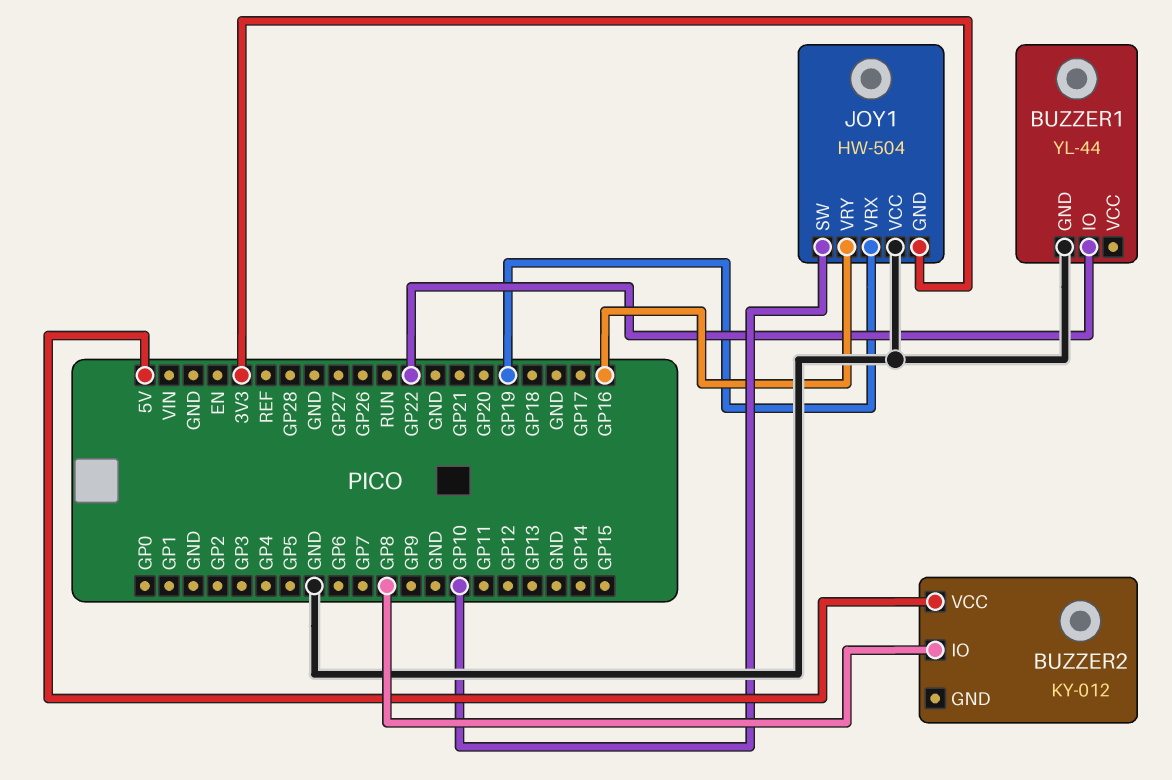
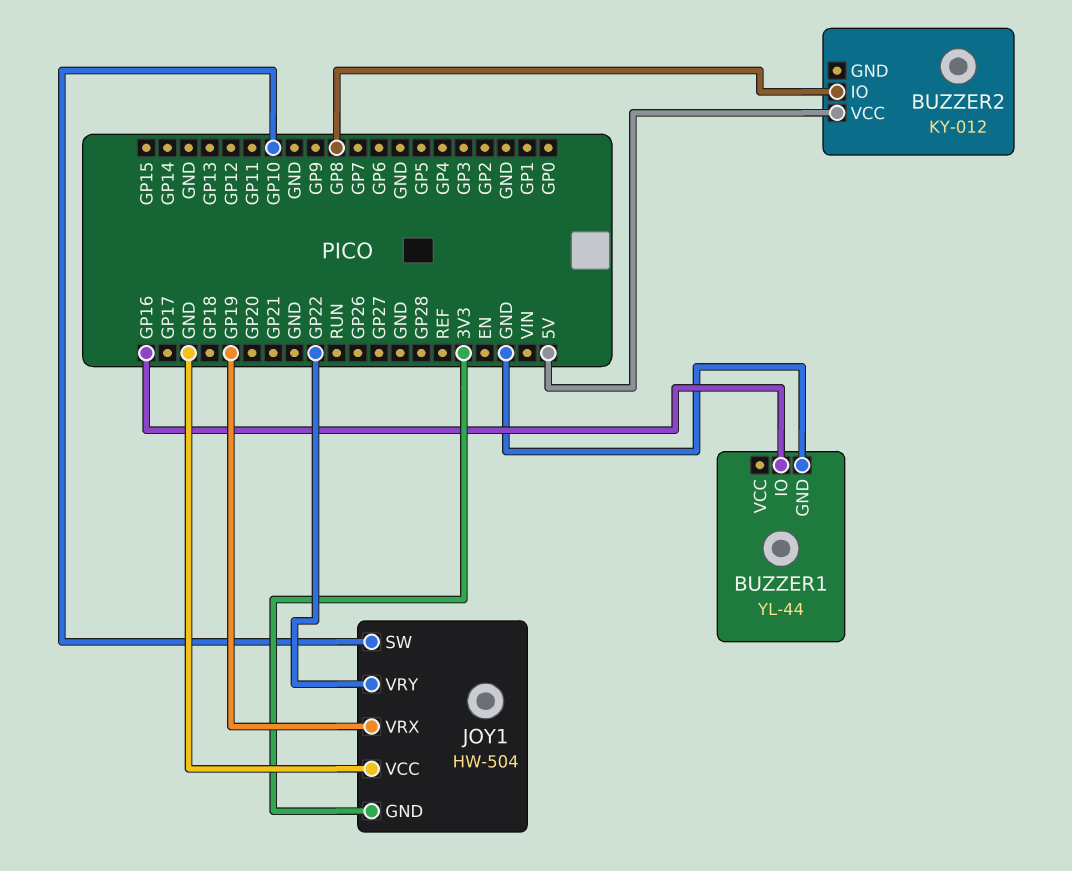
BUZZER1 pin IO: GP22 -> GP16
JOY1 pin VRY: GP16 -> GP22

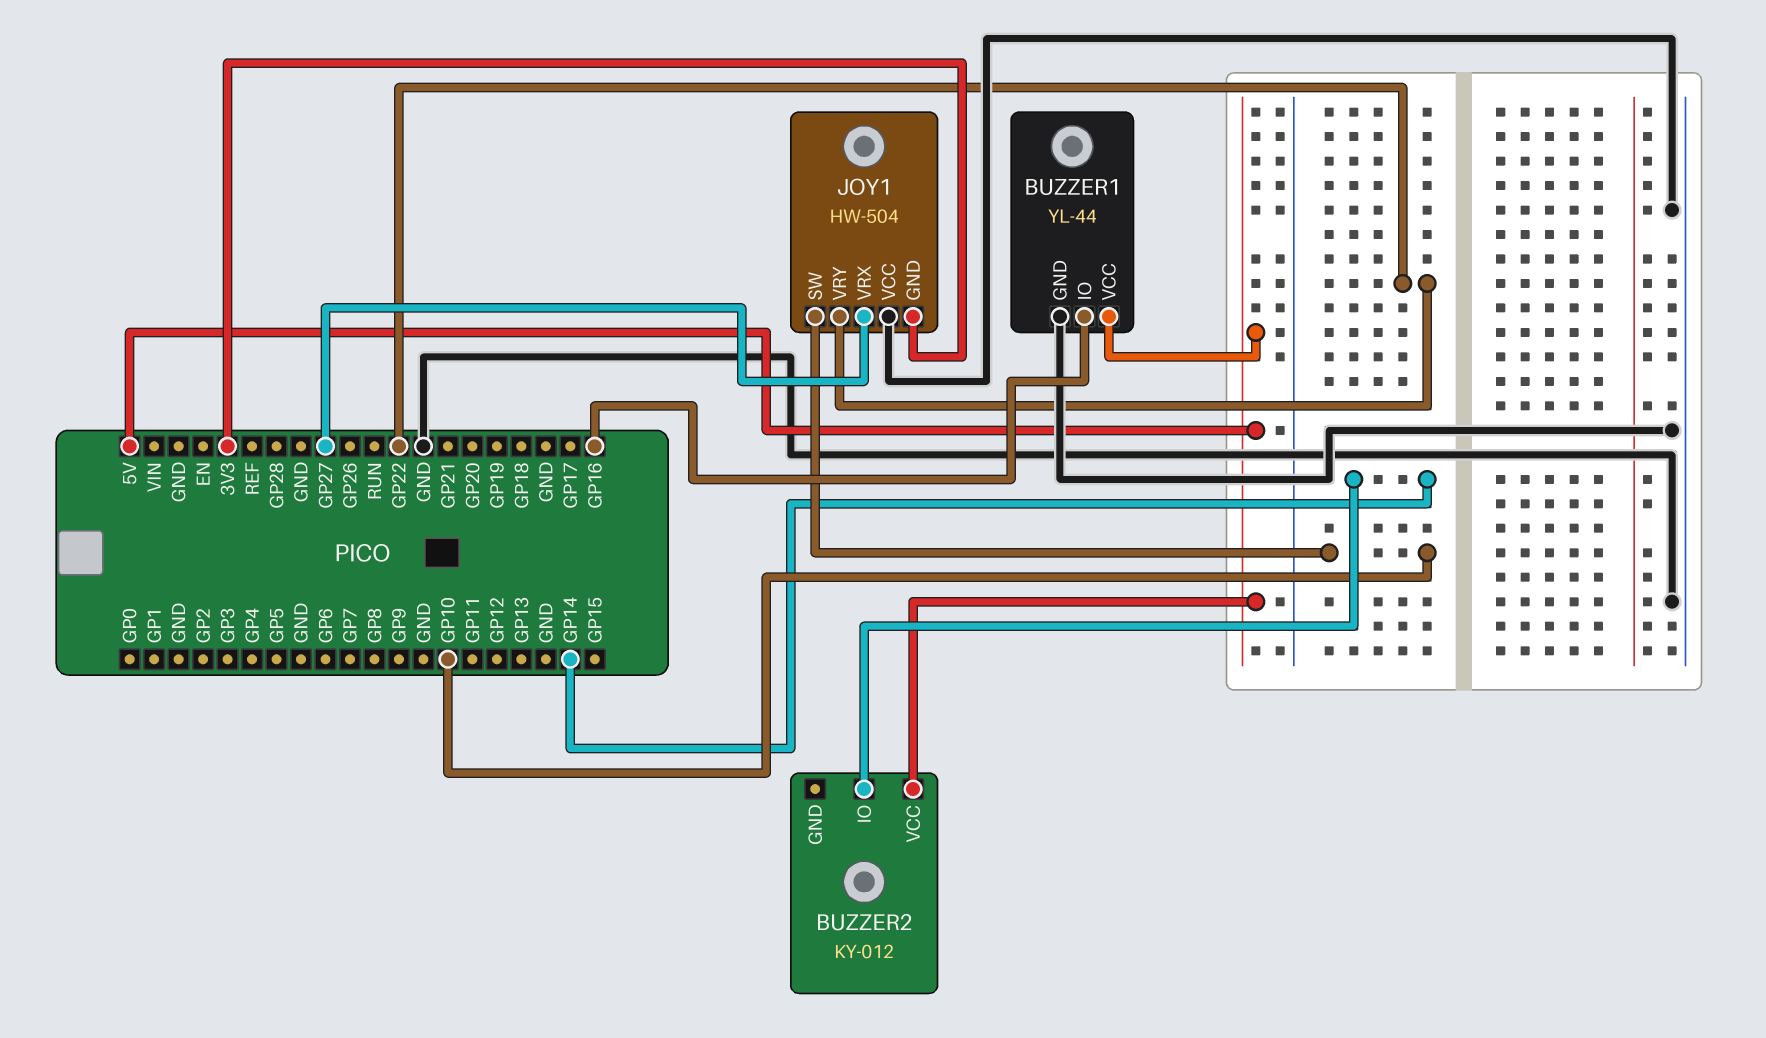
BUZZER1 pin VCC: none -> 5V
BUZZER2 pin IO: GP8 -> GP14
JOY1 pin VRX: GP19 -> GP27

